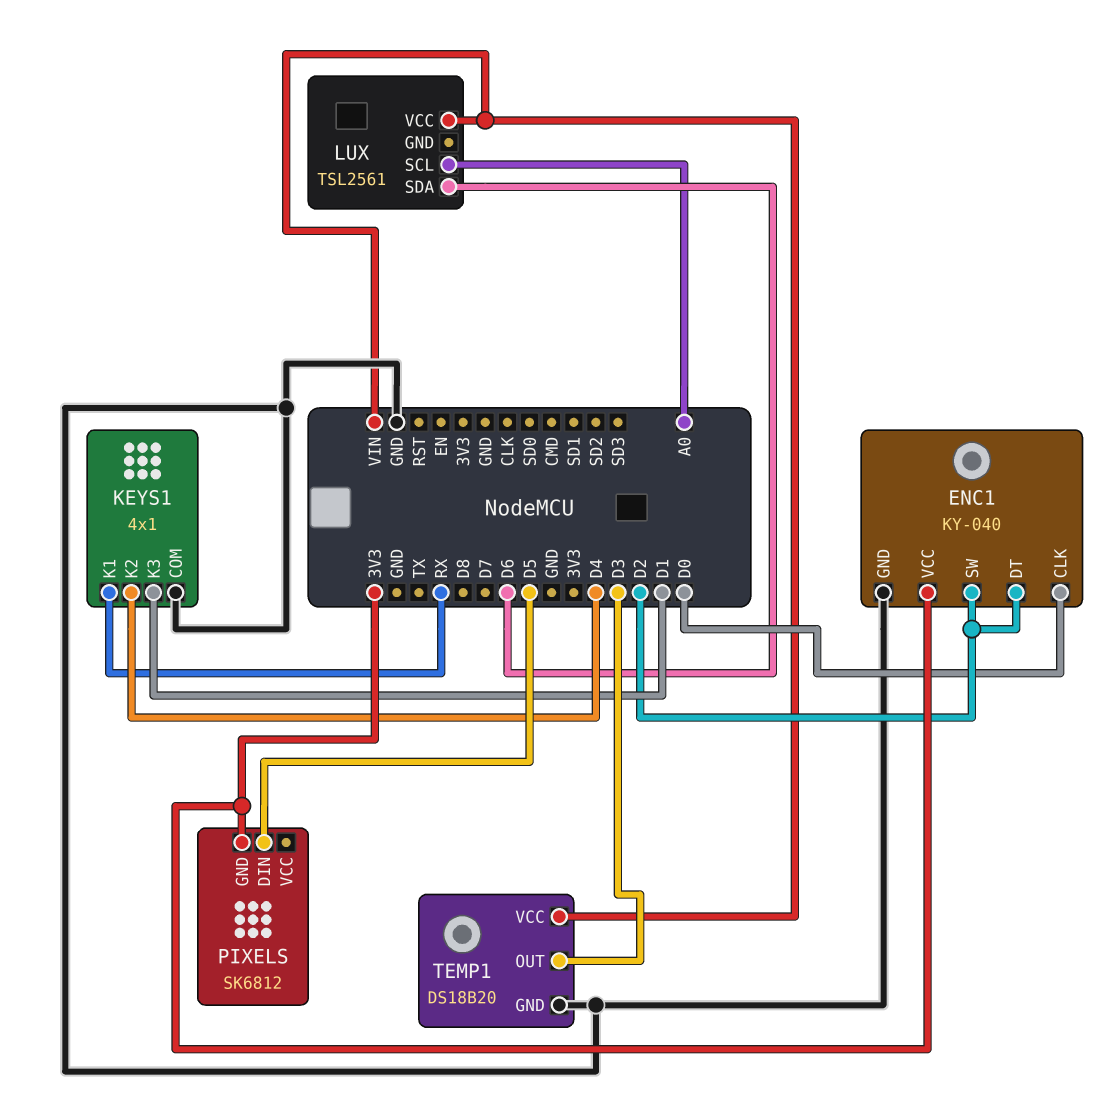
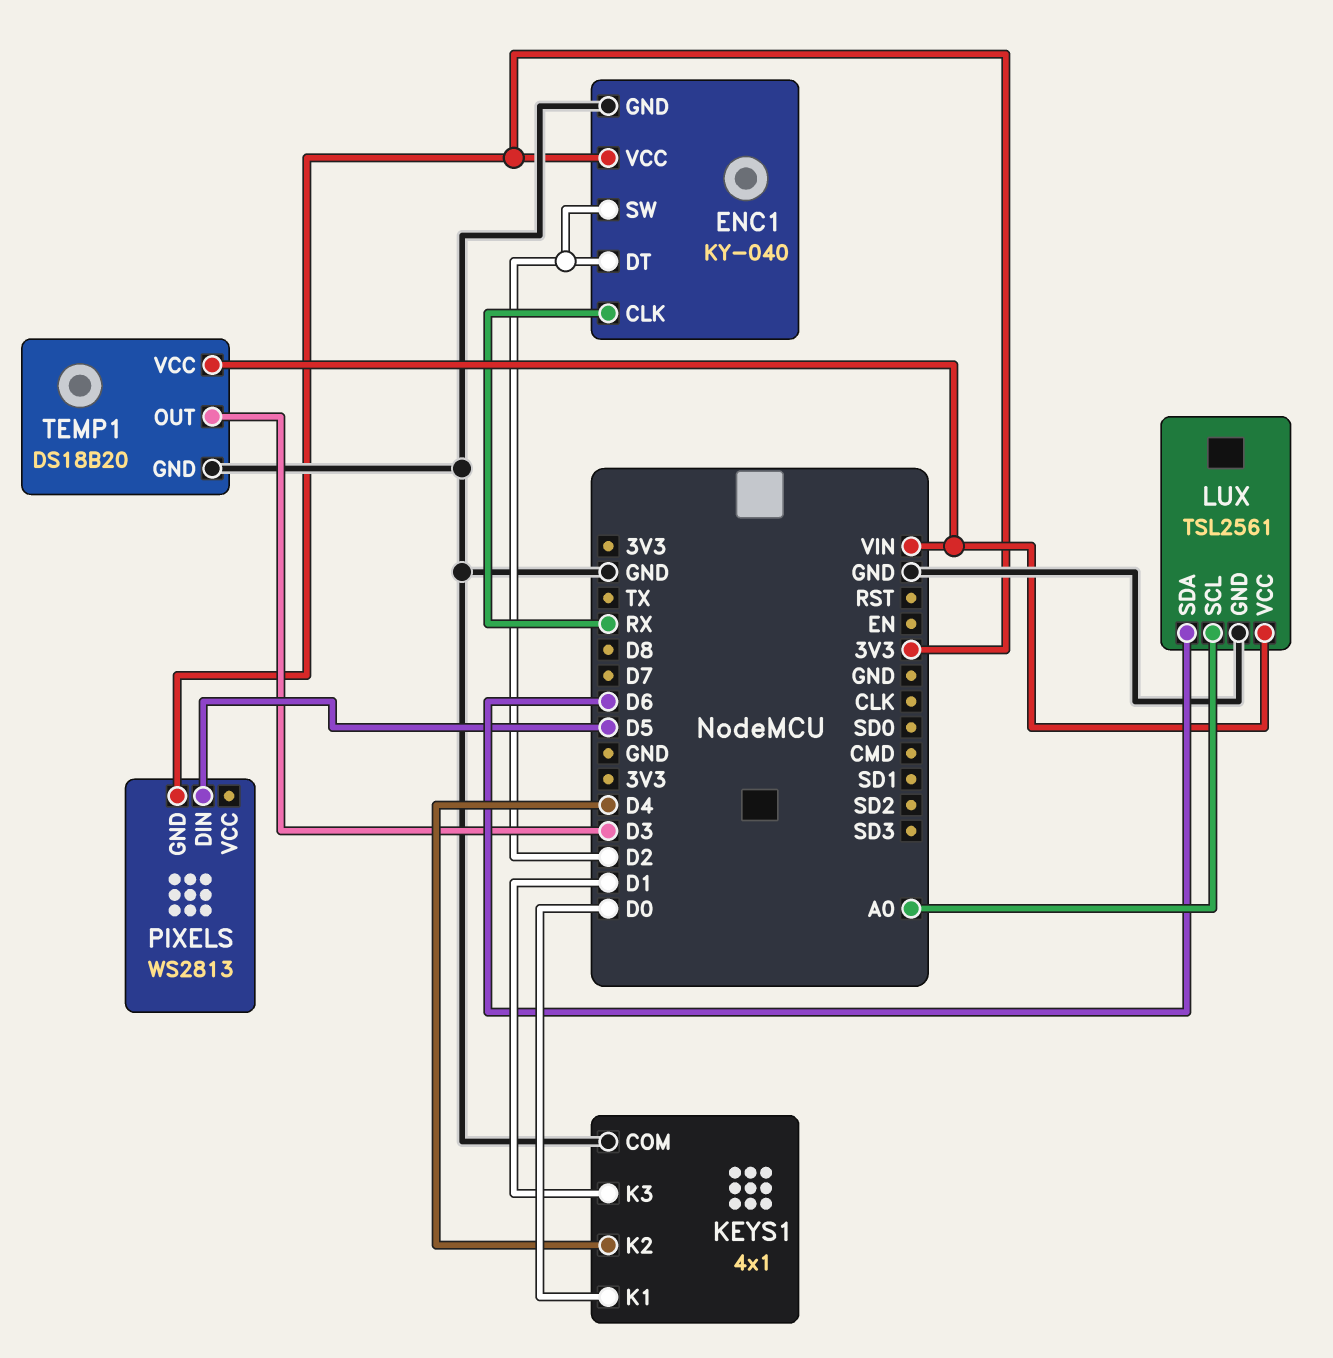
ENC1 pin CLK: D0 -> RX
KEYS1 pin K1: RX -> D0
LUX pin GND: none -> GND
PIXELS: SK6812 -> WS2813

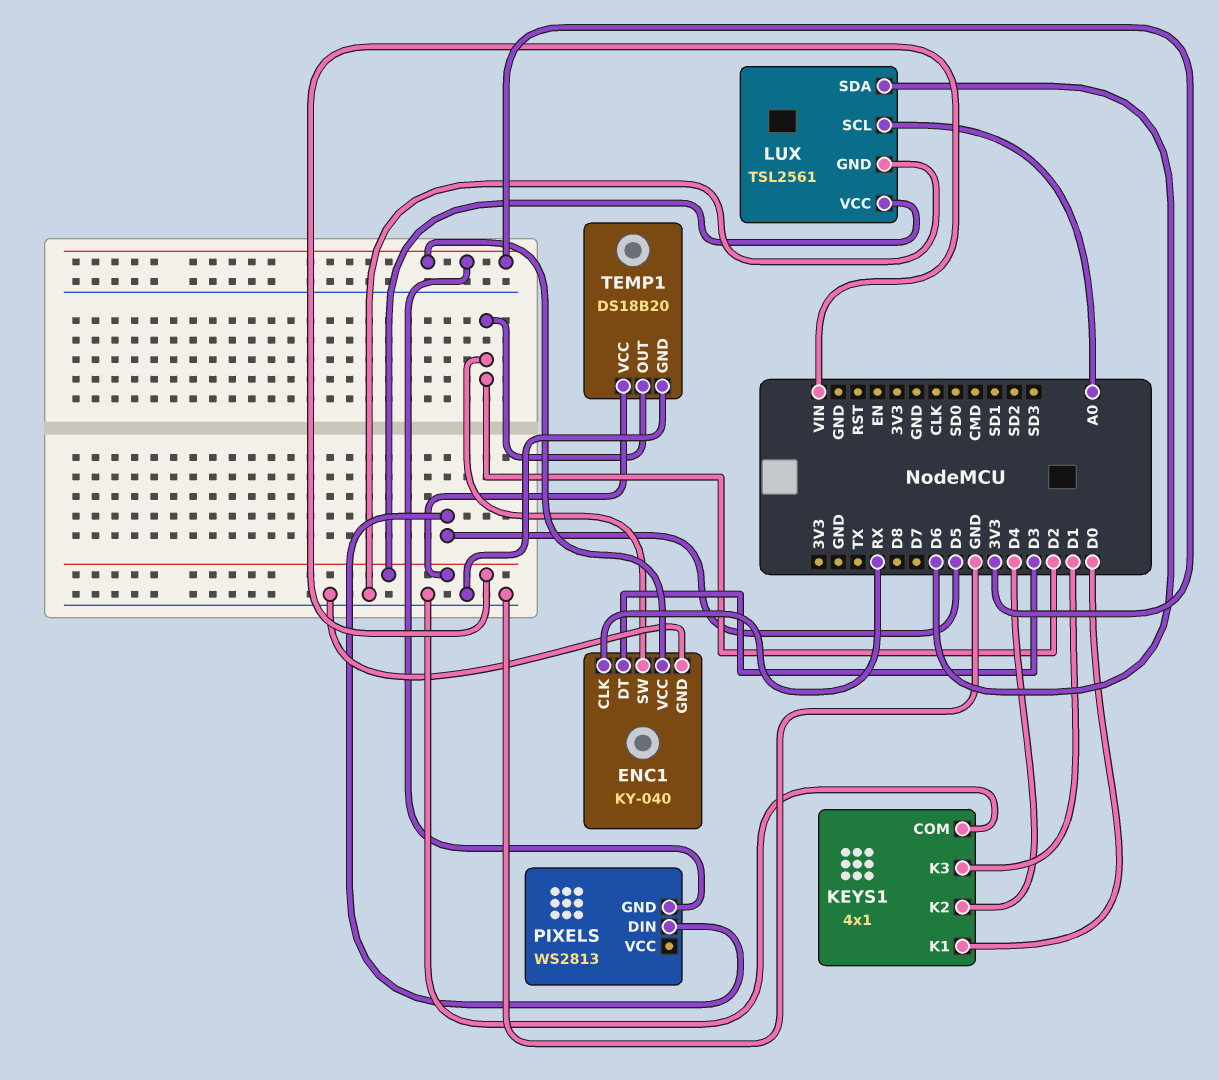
ENC1 pin DT: D2 -> D3
TEMP1 pin OUT: D3 -> D2

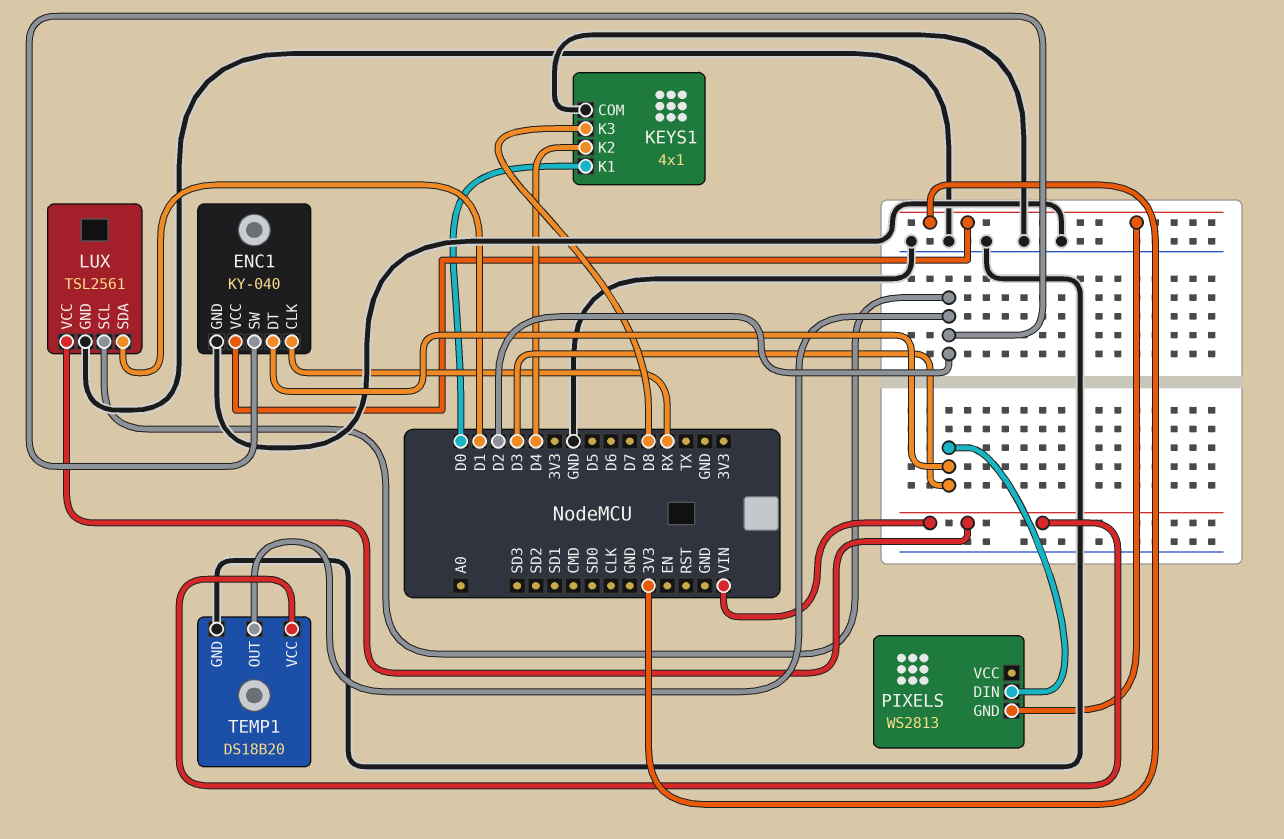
KEYS1 pin K3: D1 -> D8
LUX pin SCL: A0 -> D2
LUX pin SDA: D6 -> D1
PIXELS pin DIN: D5 -> D3

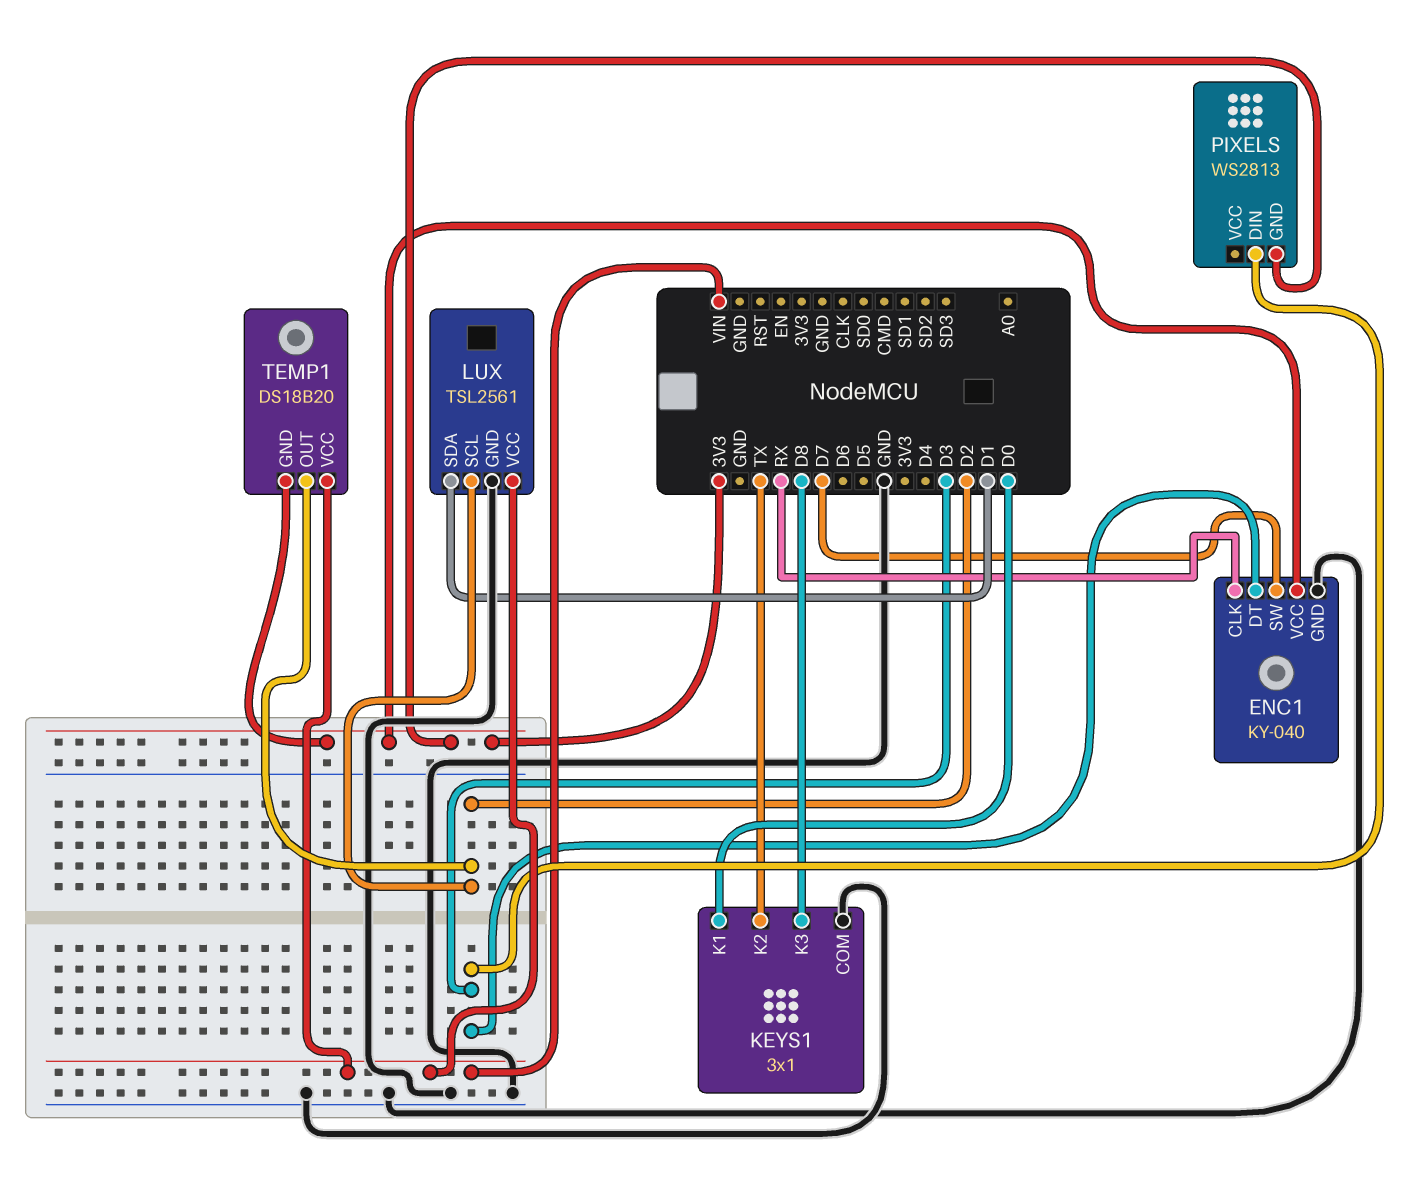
ENC1 pin SW: D2 -> D7
KEYS1: 4x1 -> 3x1
KEYS1 pin K2: D4 -> TX
TEMP1 pin GND: GND -> 3V3

